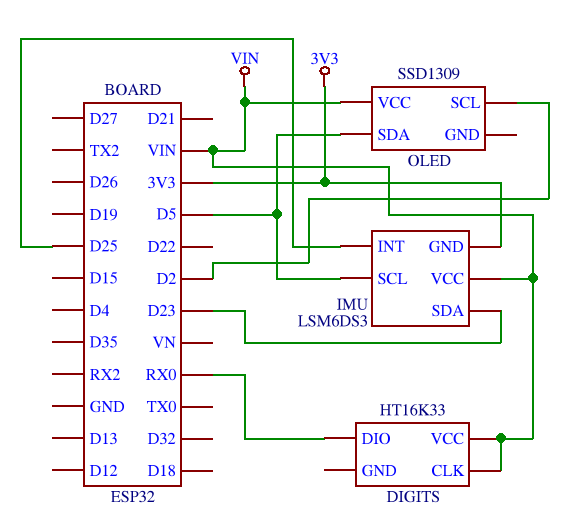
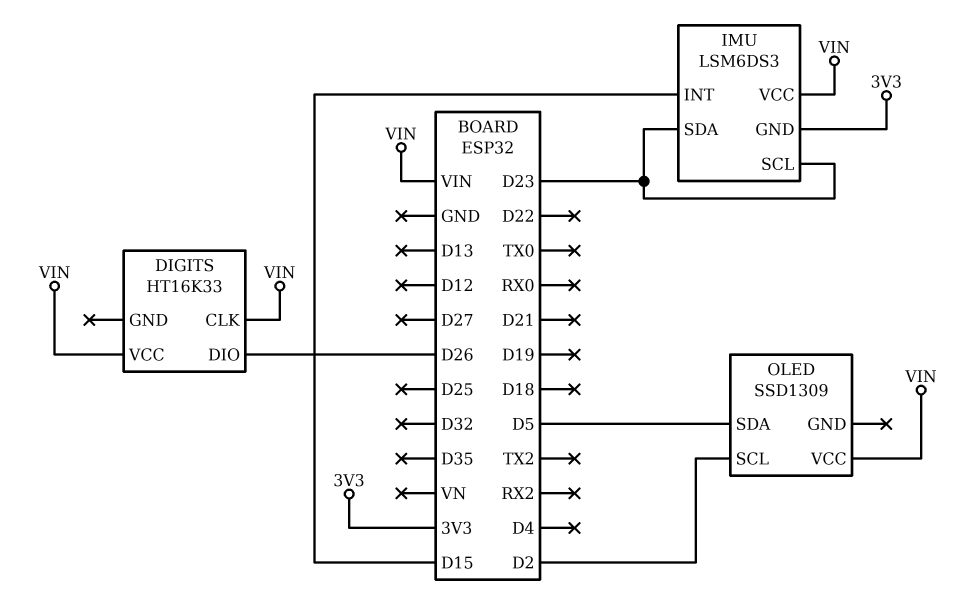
DIGITS pin DIO: RX0 -> D26
IMU pin INT: D25 -> D15
IMU pin SCL: D5 -> D23

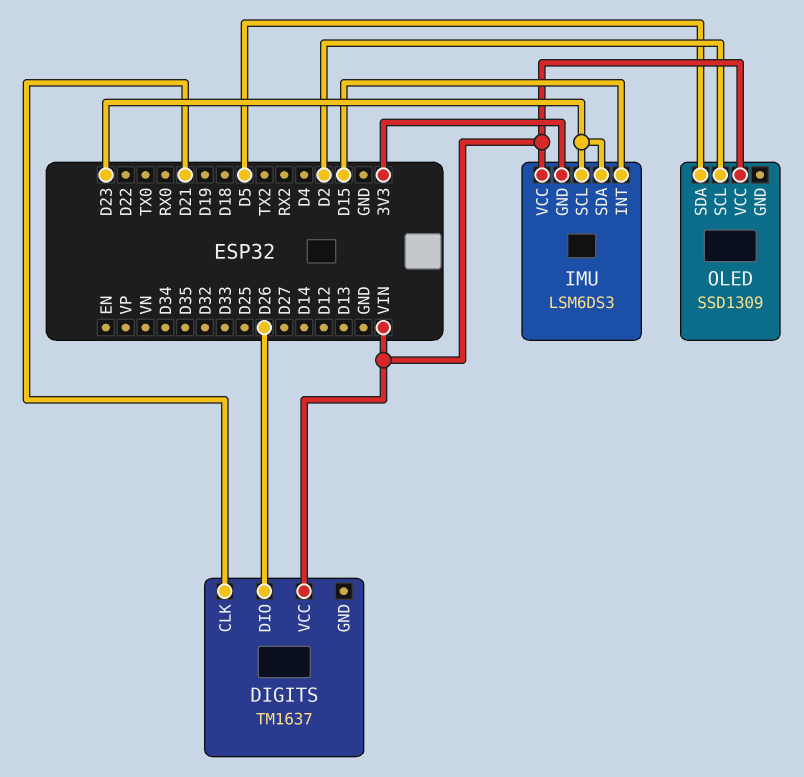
DIGITS: HT16K33 -> TM1637
DIGITS pin CLK: VIN -> D21

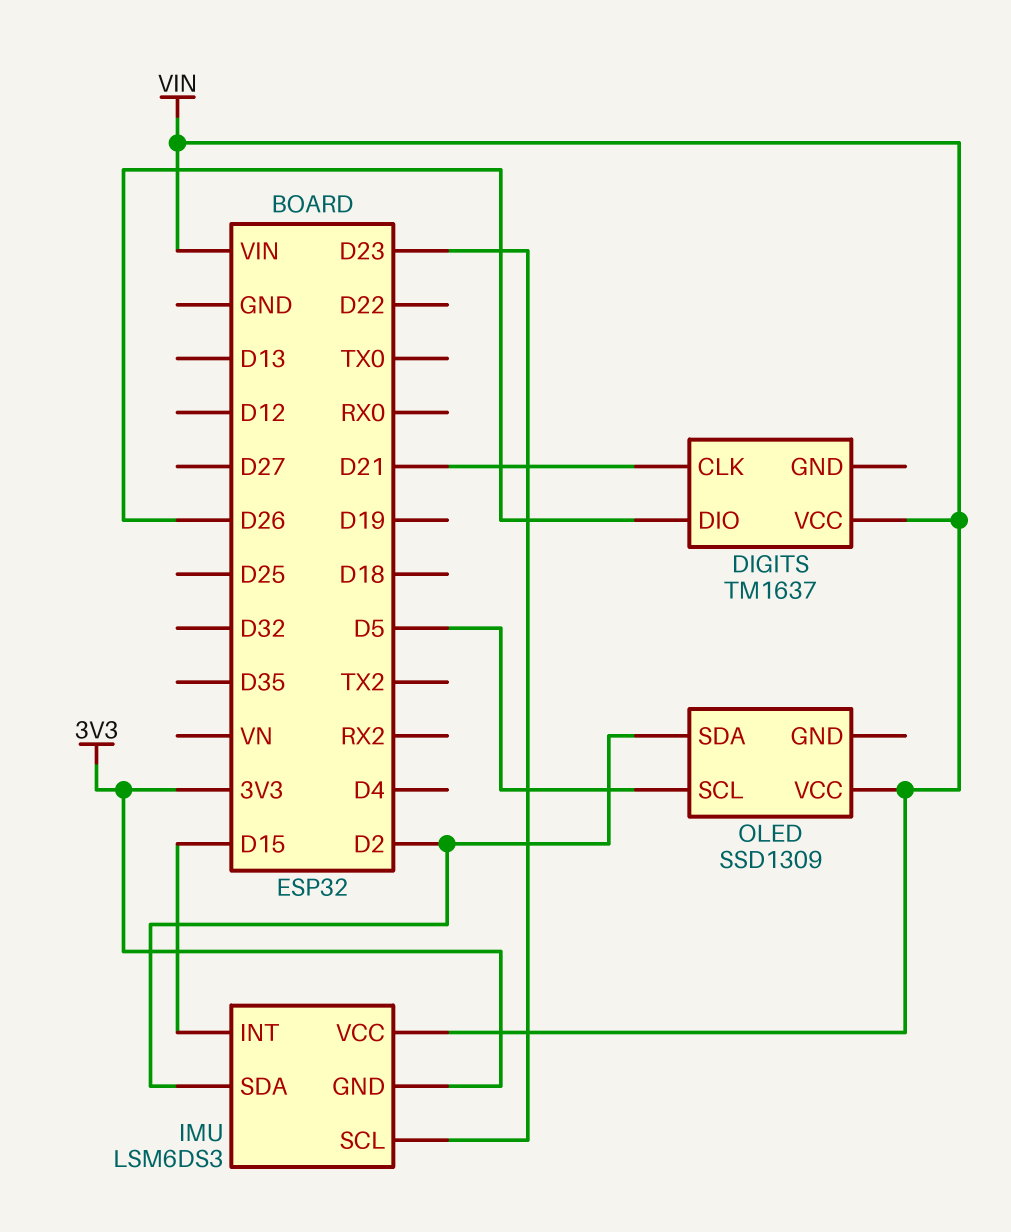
IMU pin SDA: D23 -> D2
OLED pin SCL: D2 -> D5
OLED pin SDA: D5 -> D2

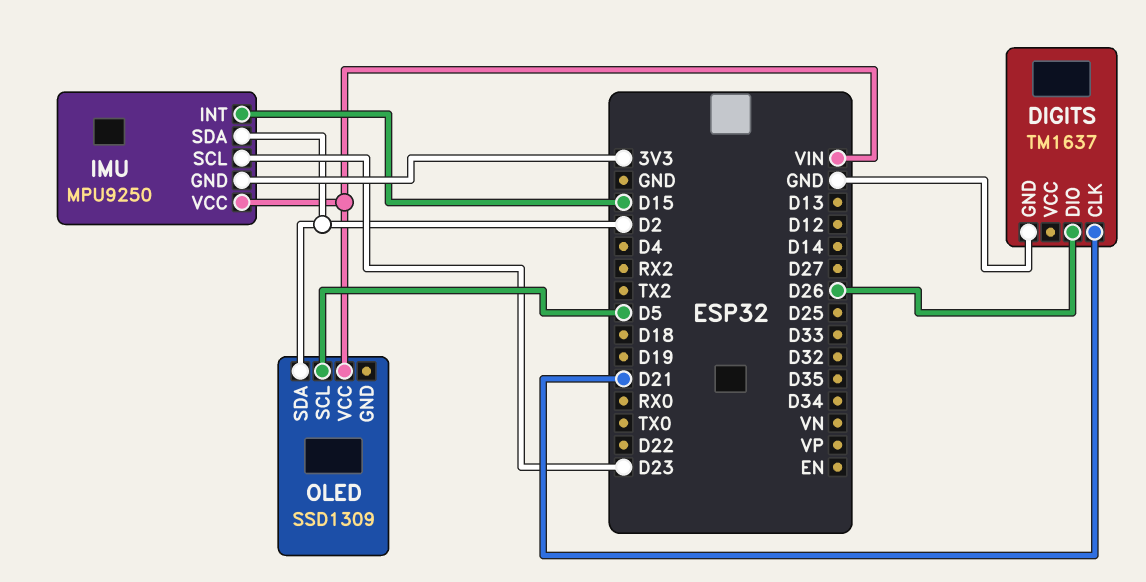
DIGITS pin GND: none -> GND
DIGITS pin VCC: VIN -> none
IMU: LSM6DS3 -> MPU9250

